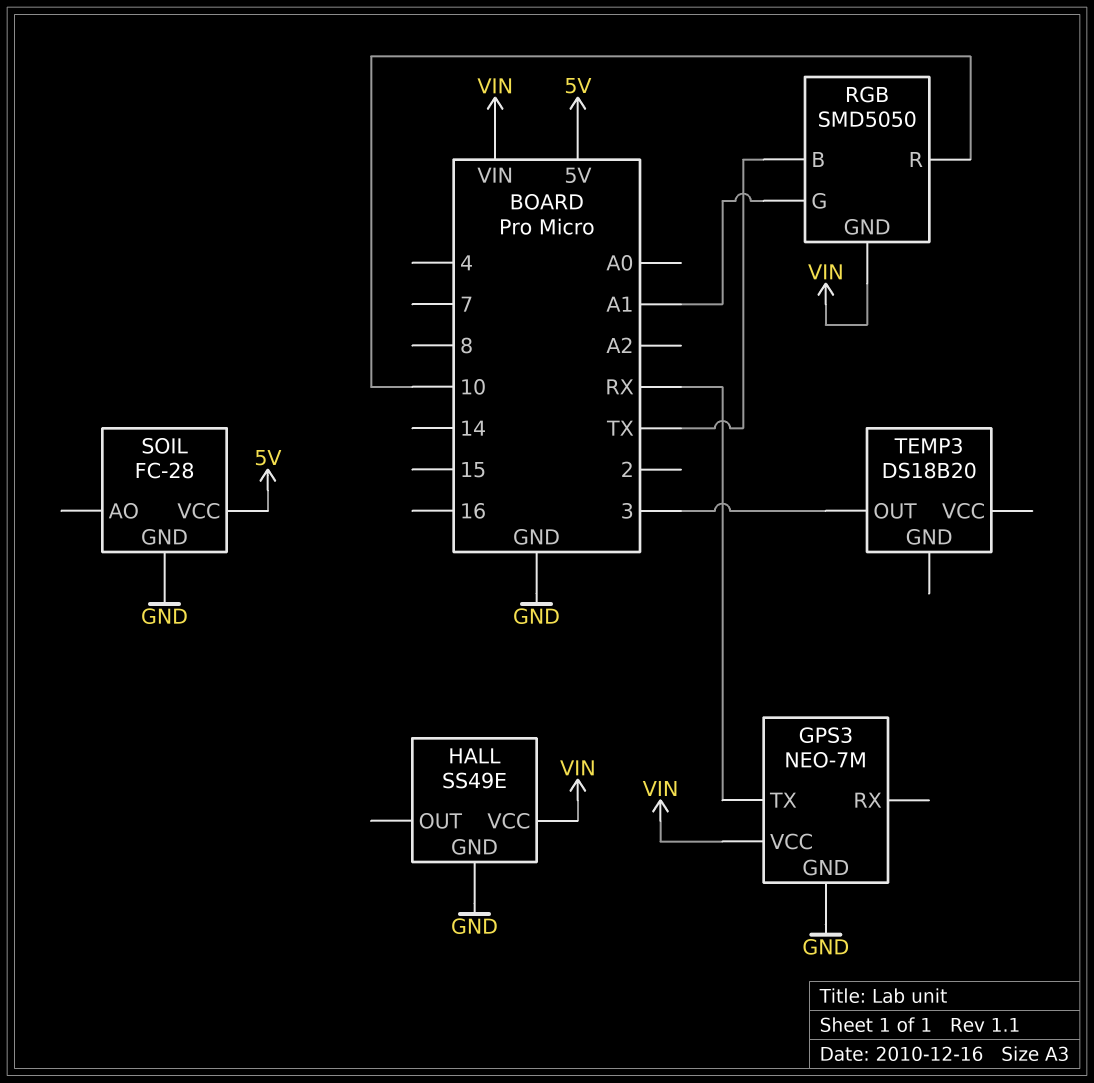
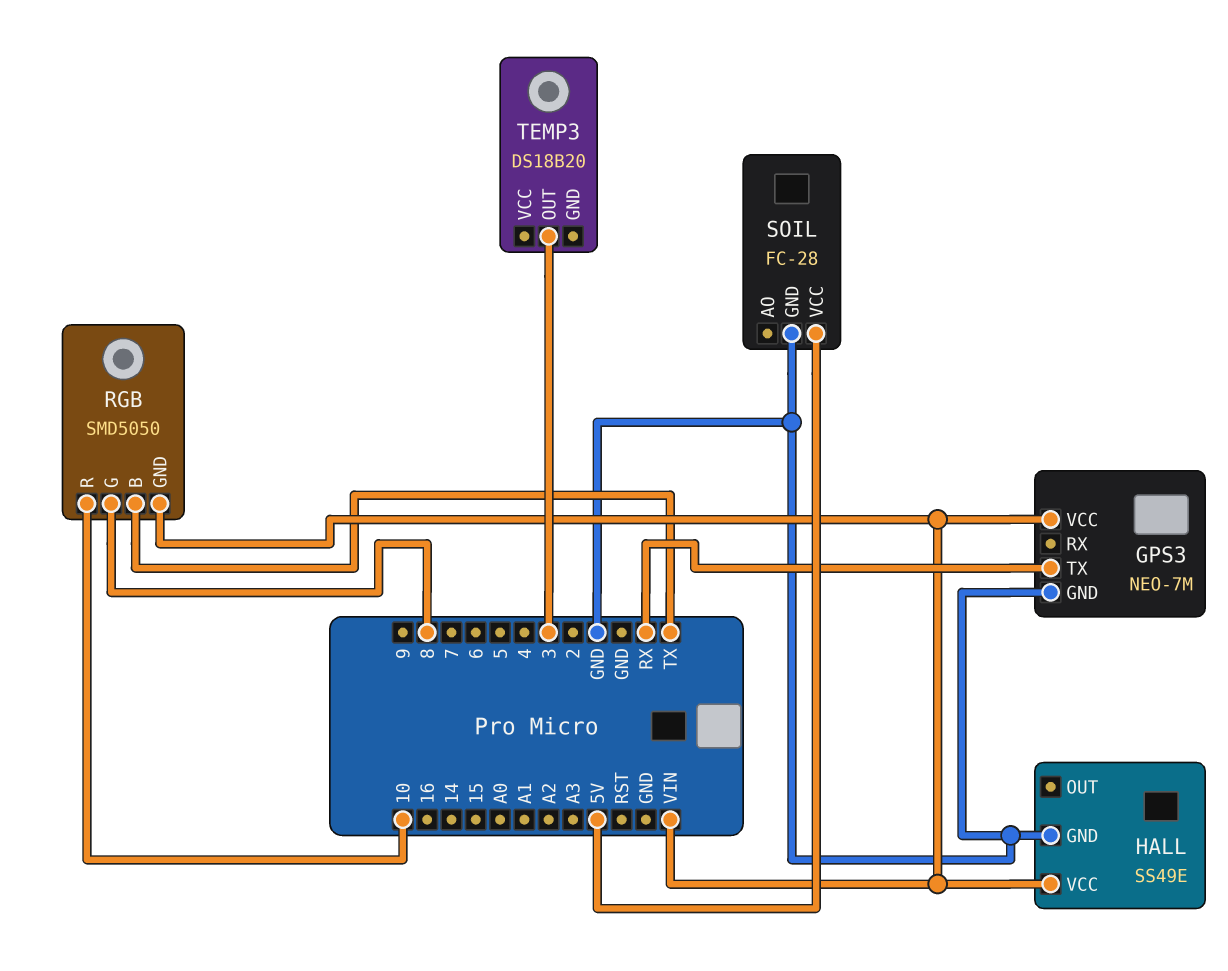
RGB pin G: A1 -> 8

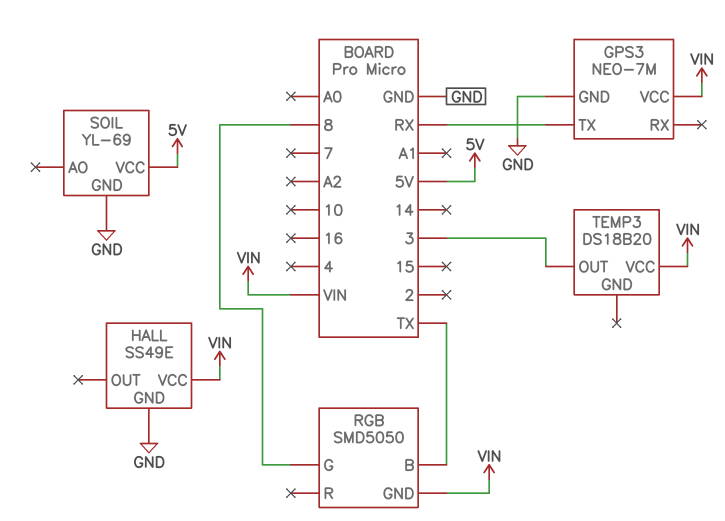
RGB pin R: 10 -> none
SOIL: FC-28 -> YL-69
TEMP3 pin VCC: none -> VIN

